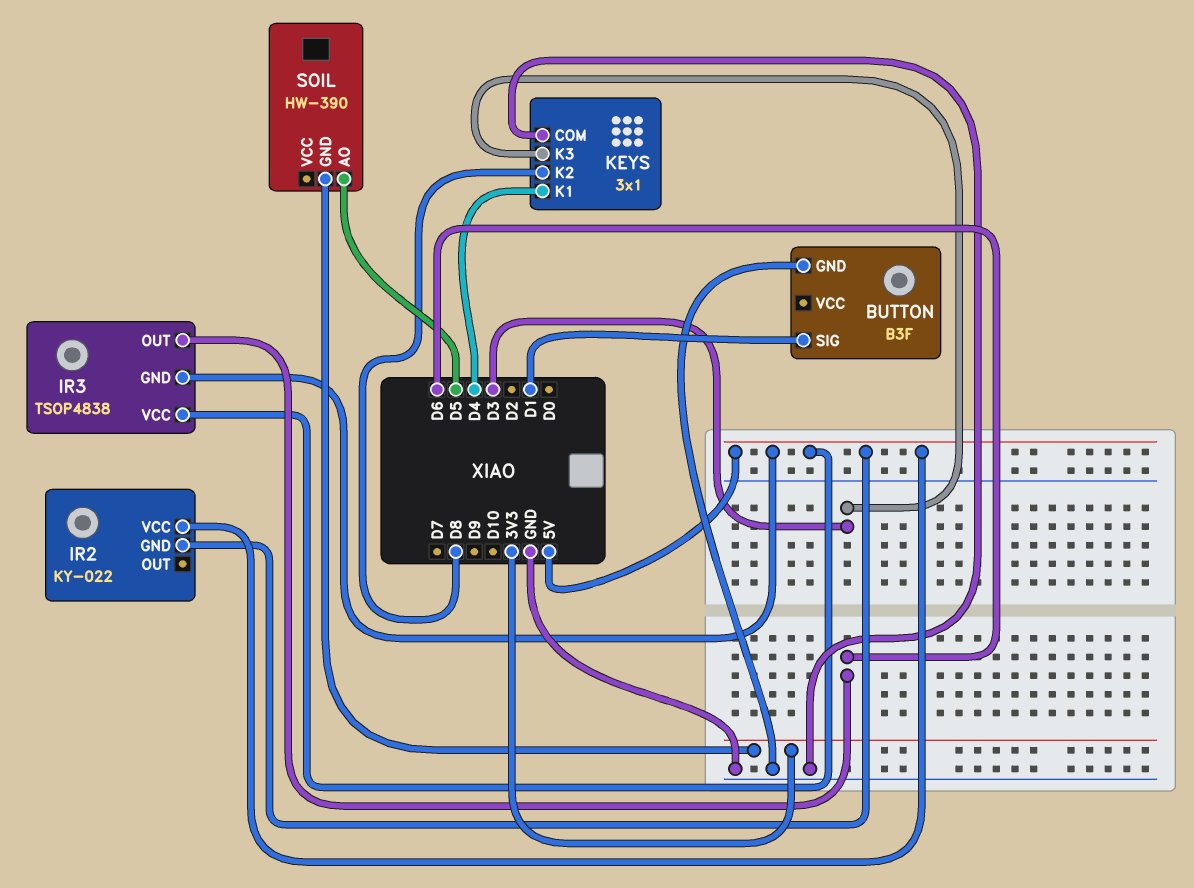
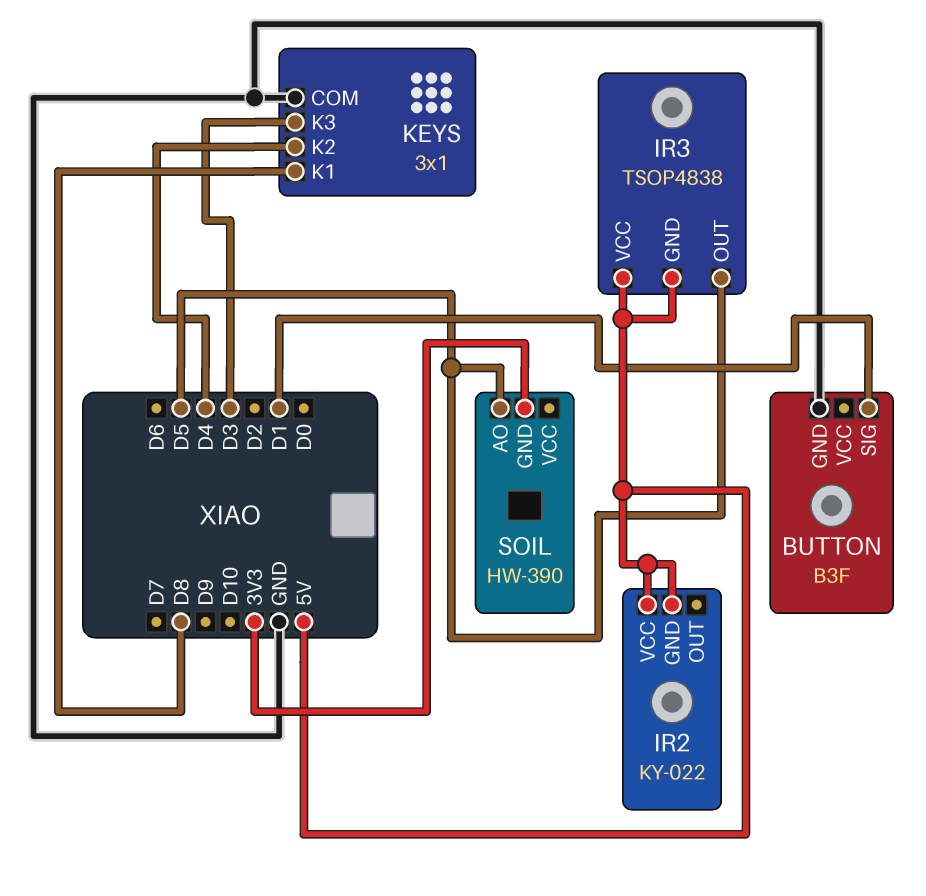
IR3 pin OUT: D6 -> D5
KEYS pin K1: D4 -> D8
KEYS pin K2: D8 -> D4

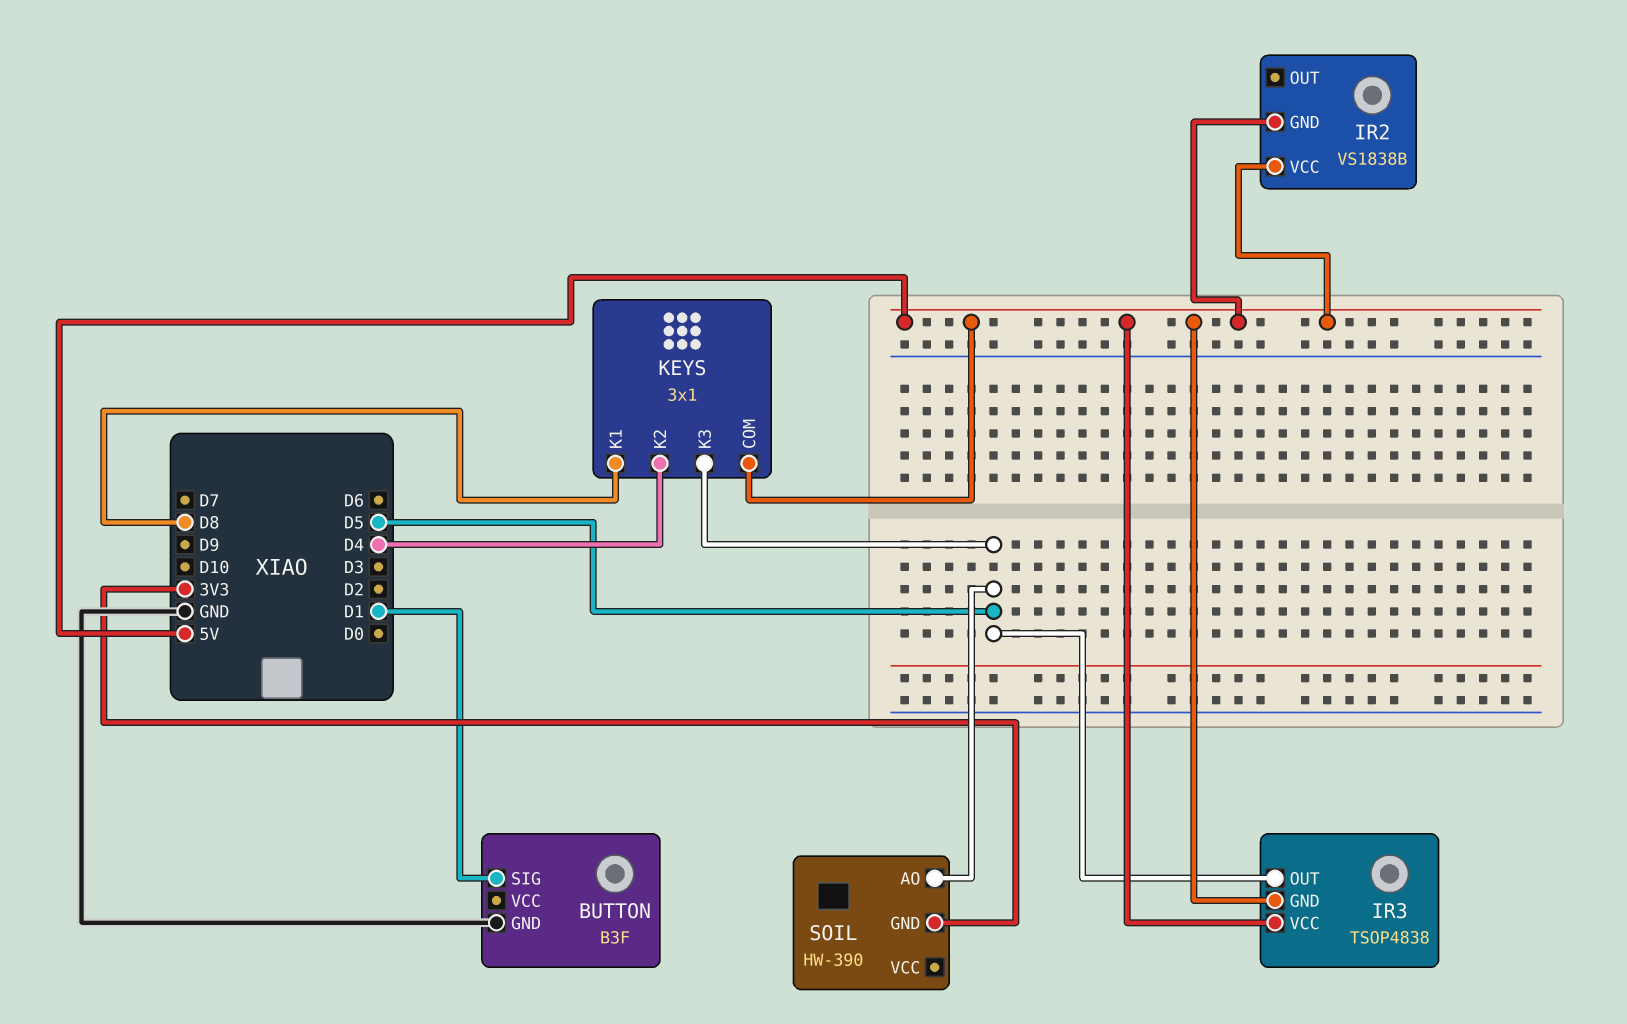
IR2: KY-022 -> VS1838B
KEYS pin COM: GND -> 5V
KEYS pin K3: D3 -> D5

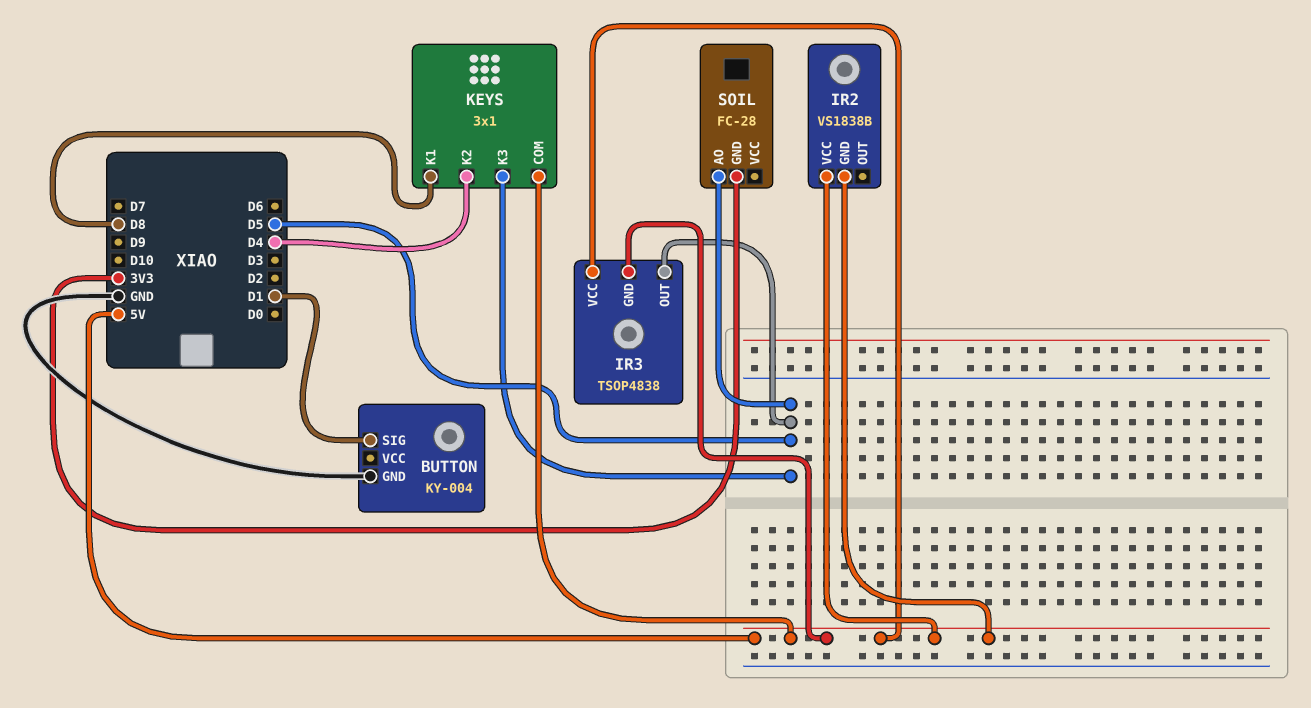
BUTTON: B3F -> KY-004
SOIL: HW-390 -> FC-28

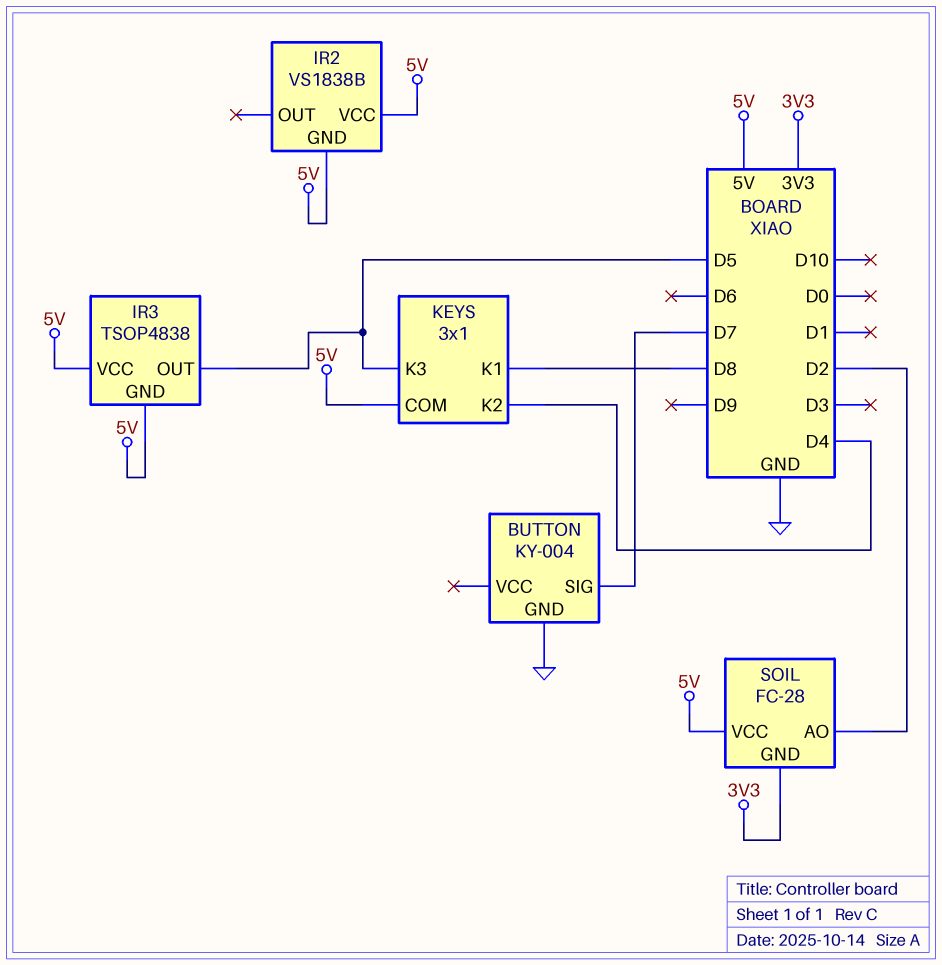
BUTTON pin SIG: D1 -> D7
SOIL pin AO: D5 -> D2
SOIL pin VCC: none -> 5V

